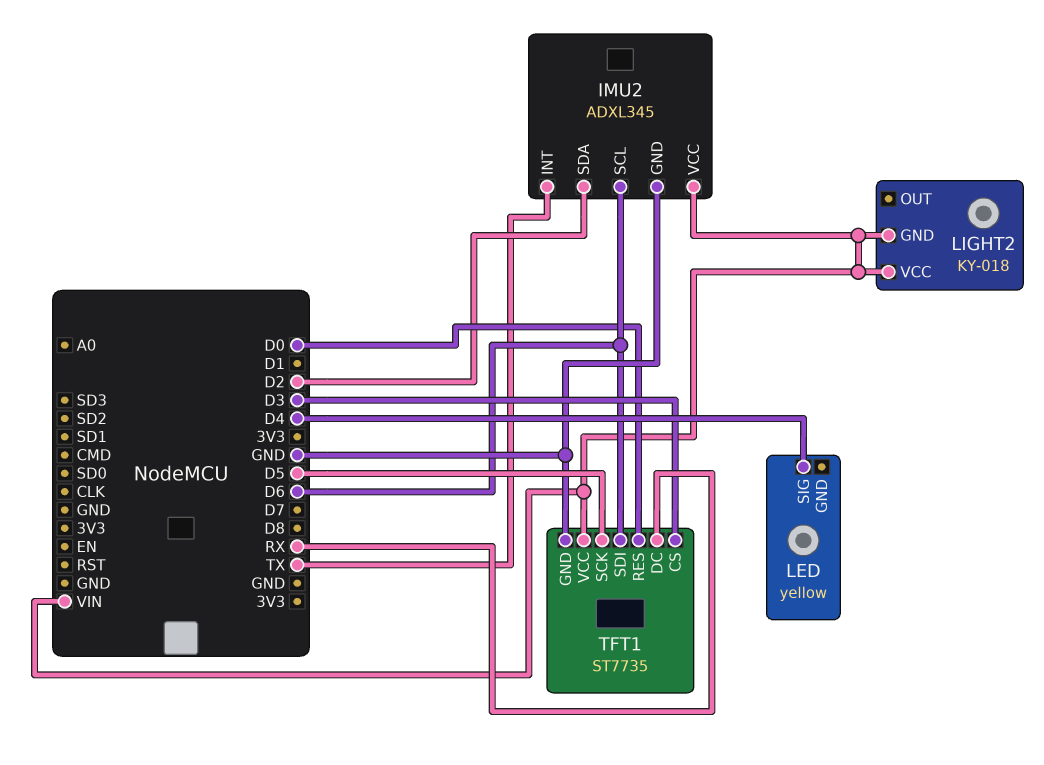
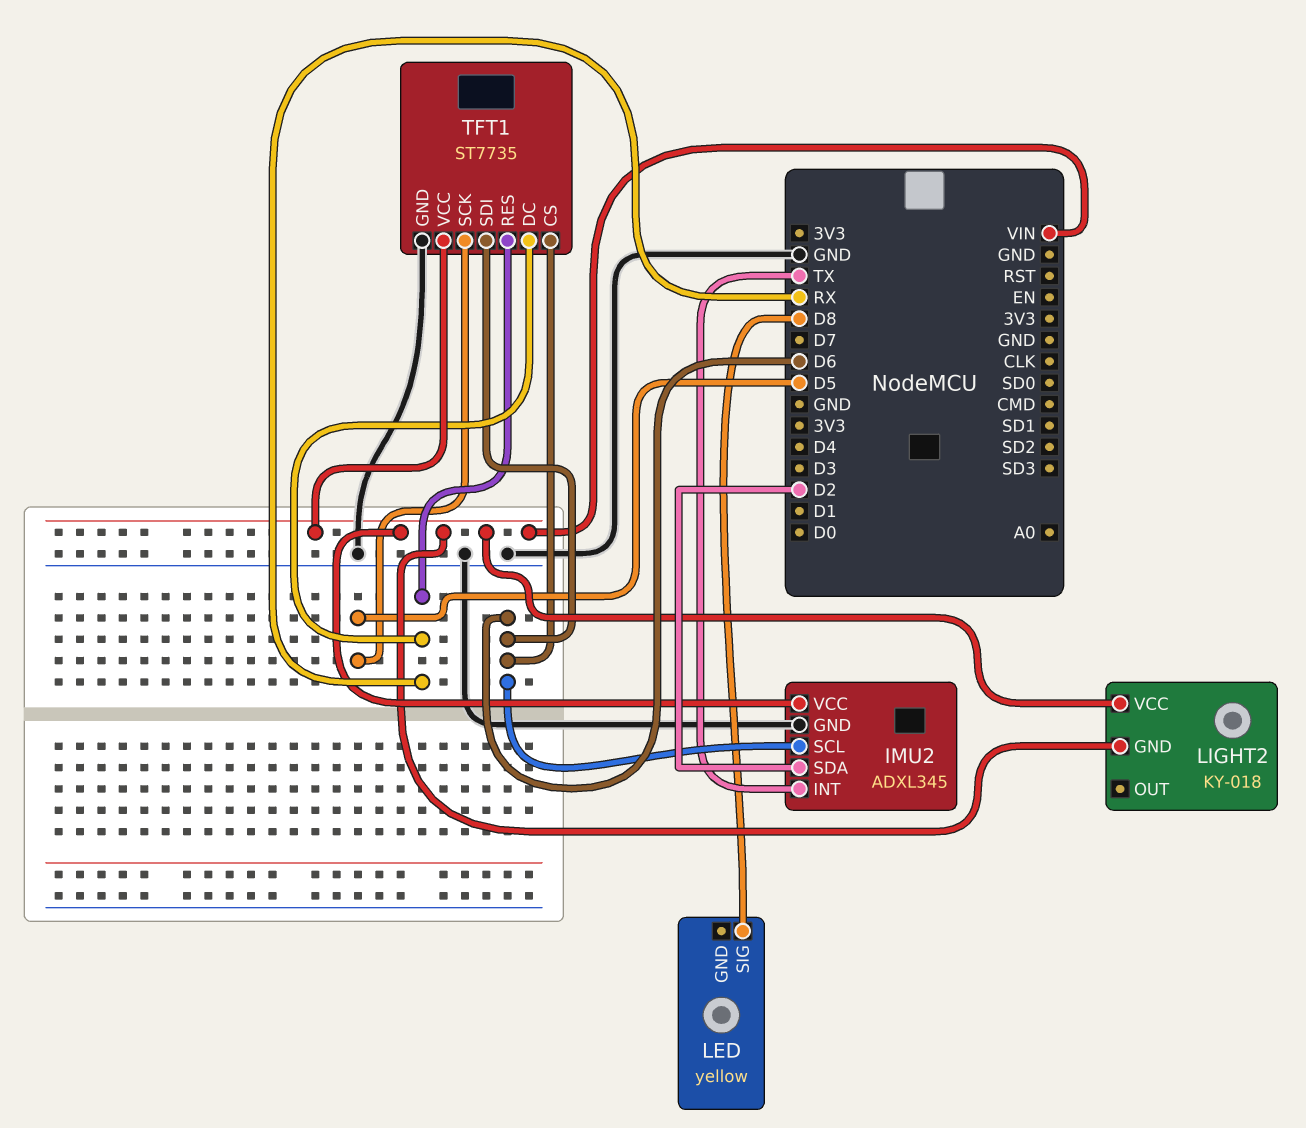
LED pin SIG: D4 -> D8
TFT1 pin CS: D3 -> D6
TFT1 pin RES: D0 -> RX

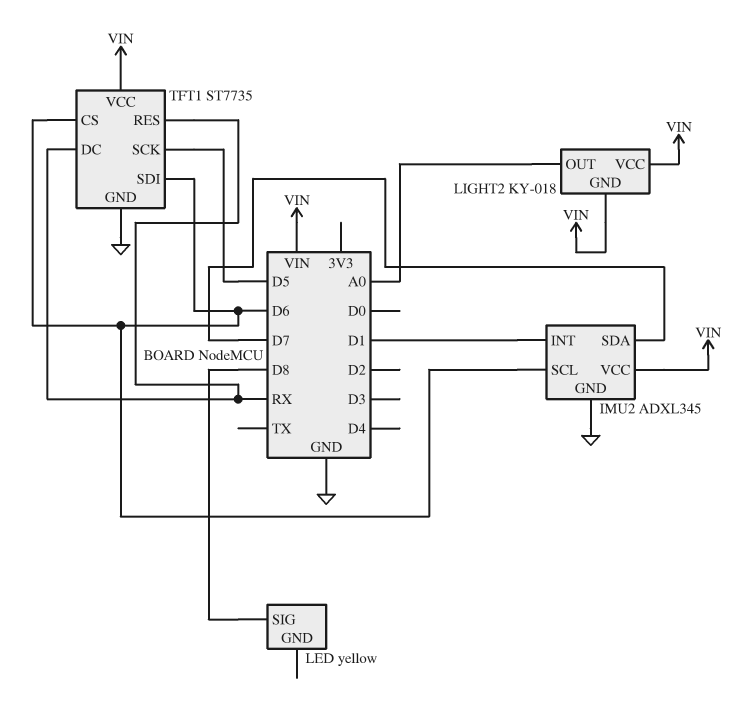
IMU2 pin INT: TX -> D1
IMU2 pin SDA: D2 -> D7
LIGHT2 pin OUT: none -> A0

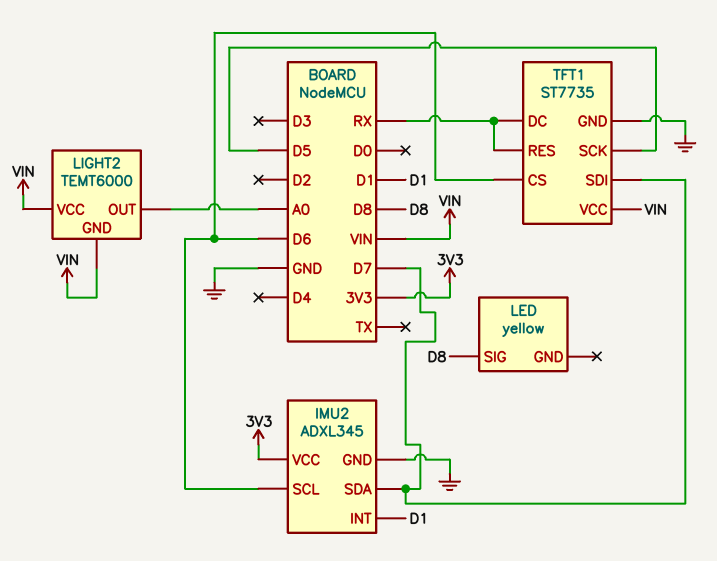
IMU2 pin VCC: VIN -> 3V3
LIGHT2: KY-018 -> TEMT6000
TFT1 pin SDI: D6 -> D7

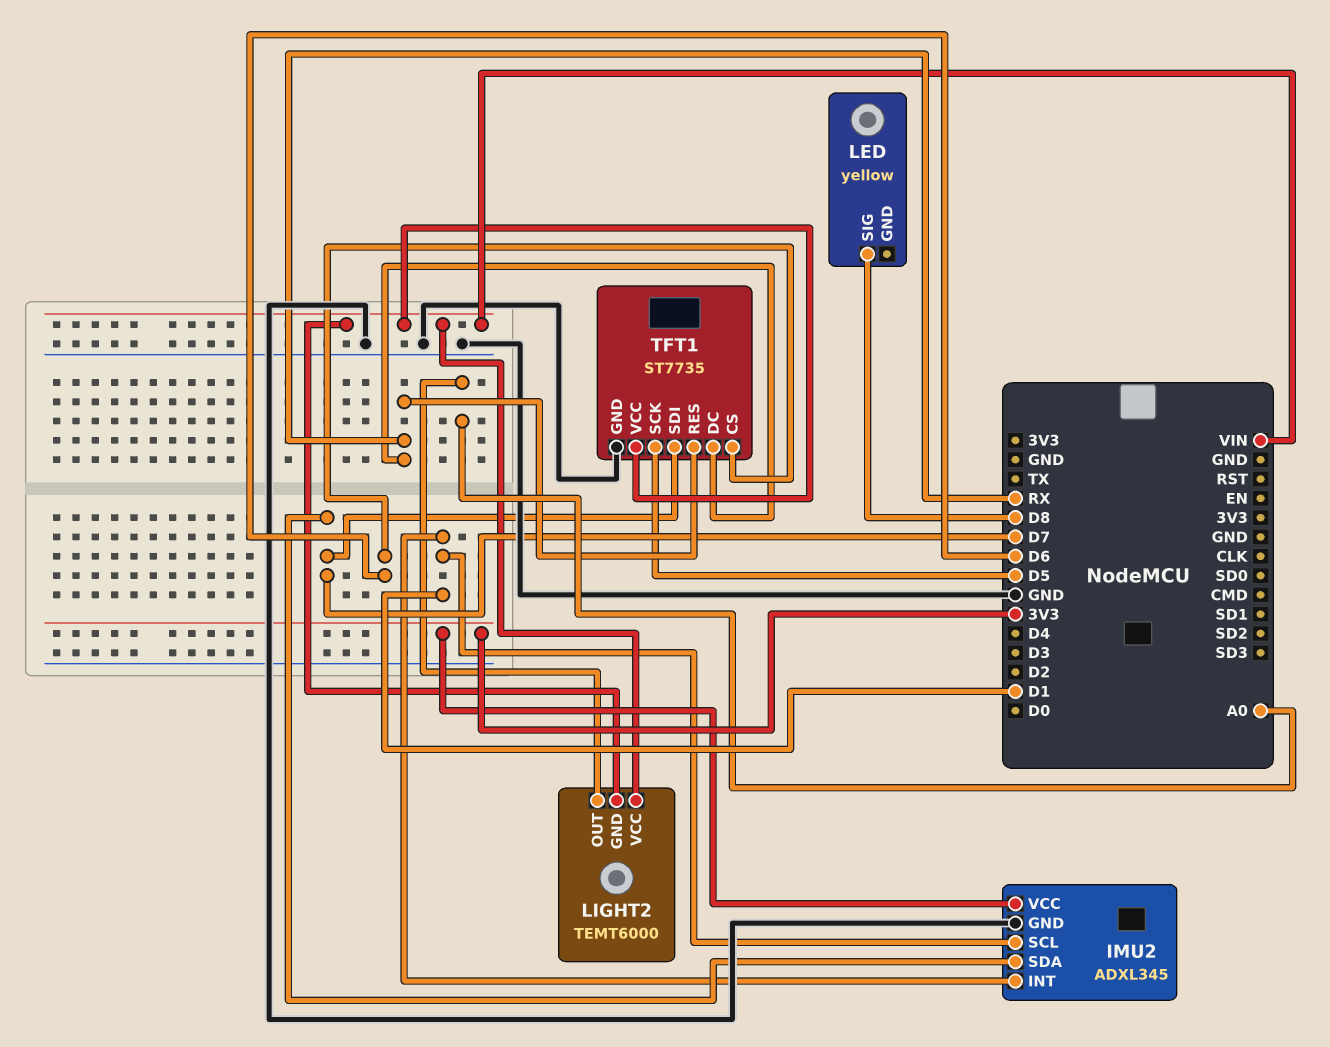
IMU2 pin SCL: D6 -> D1

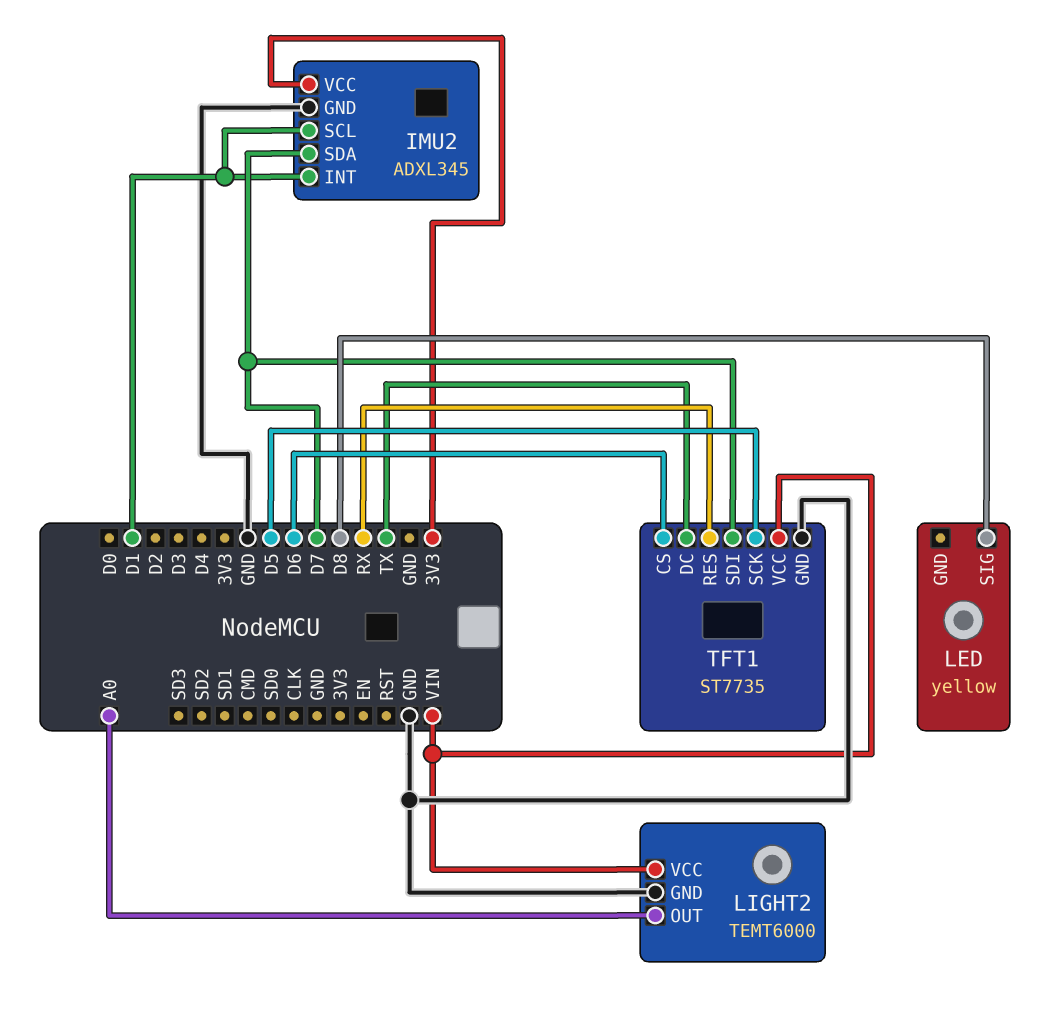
LIGHT2 pin GND: VIN -> GND
TFT1 pin DC: RX -> TX

